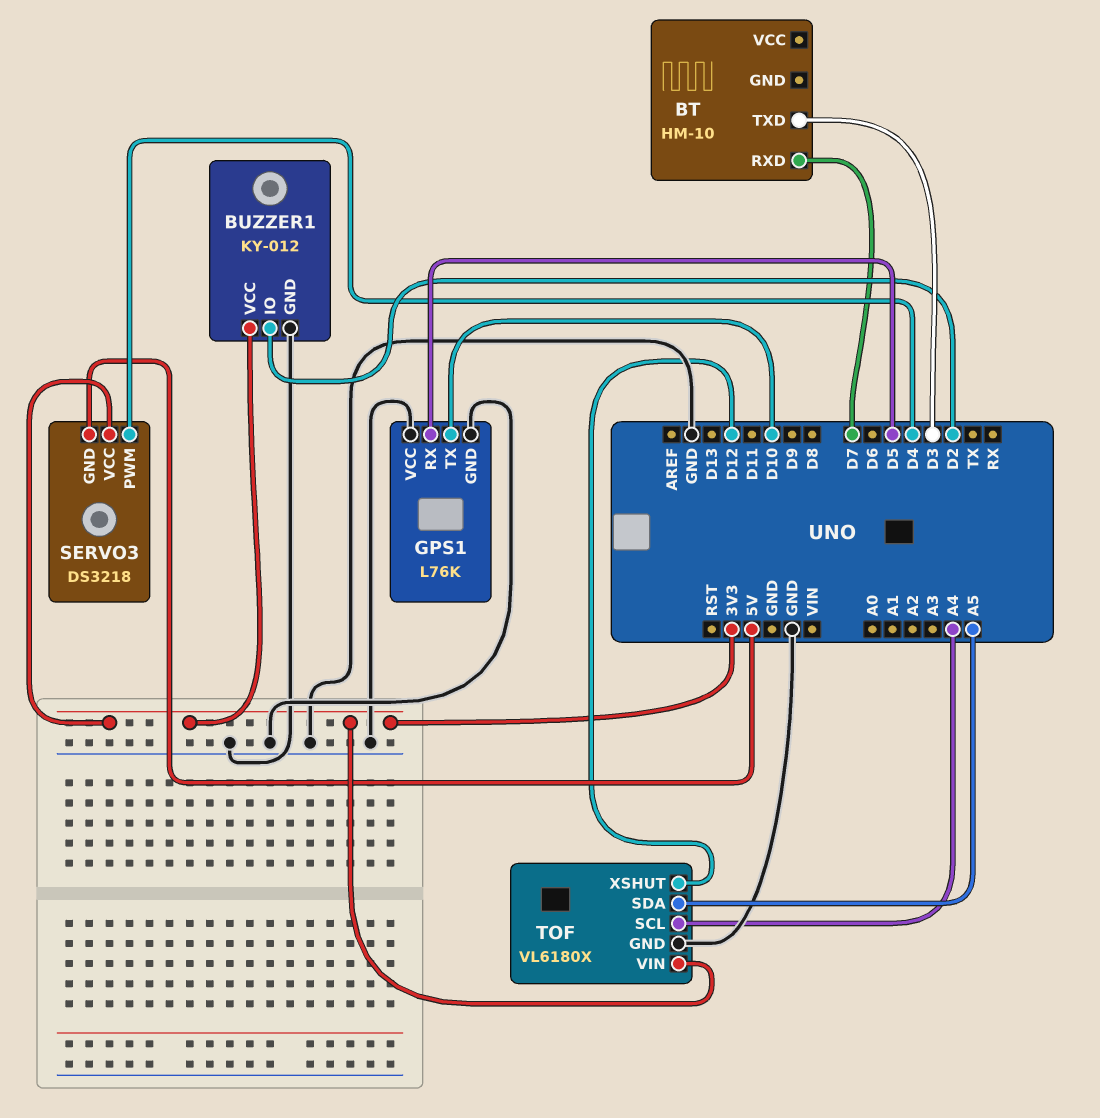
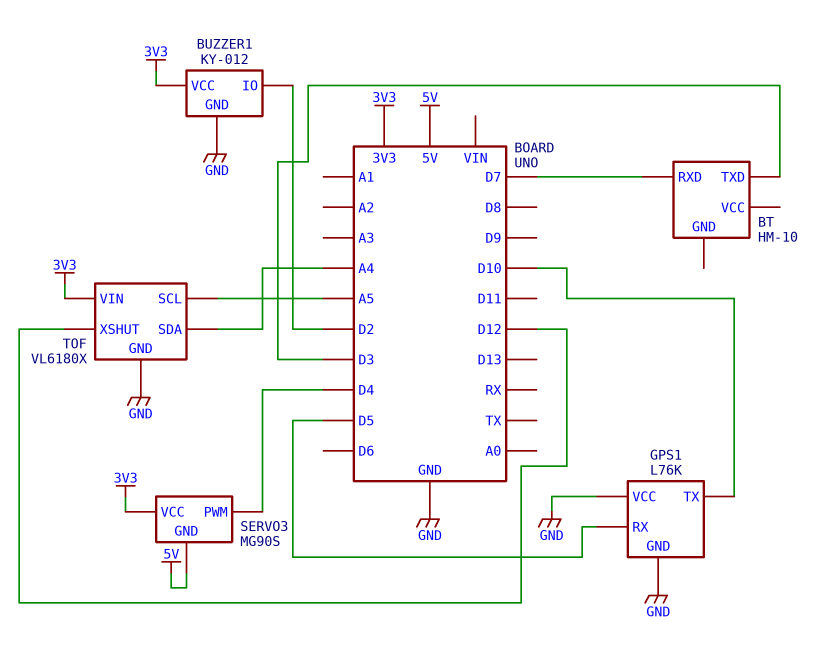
SERVO3: DS3218 -> MG90S
TOF pin SCL: A4 -> A5
TOF pin SDA: A5 -> A4

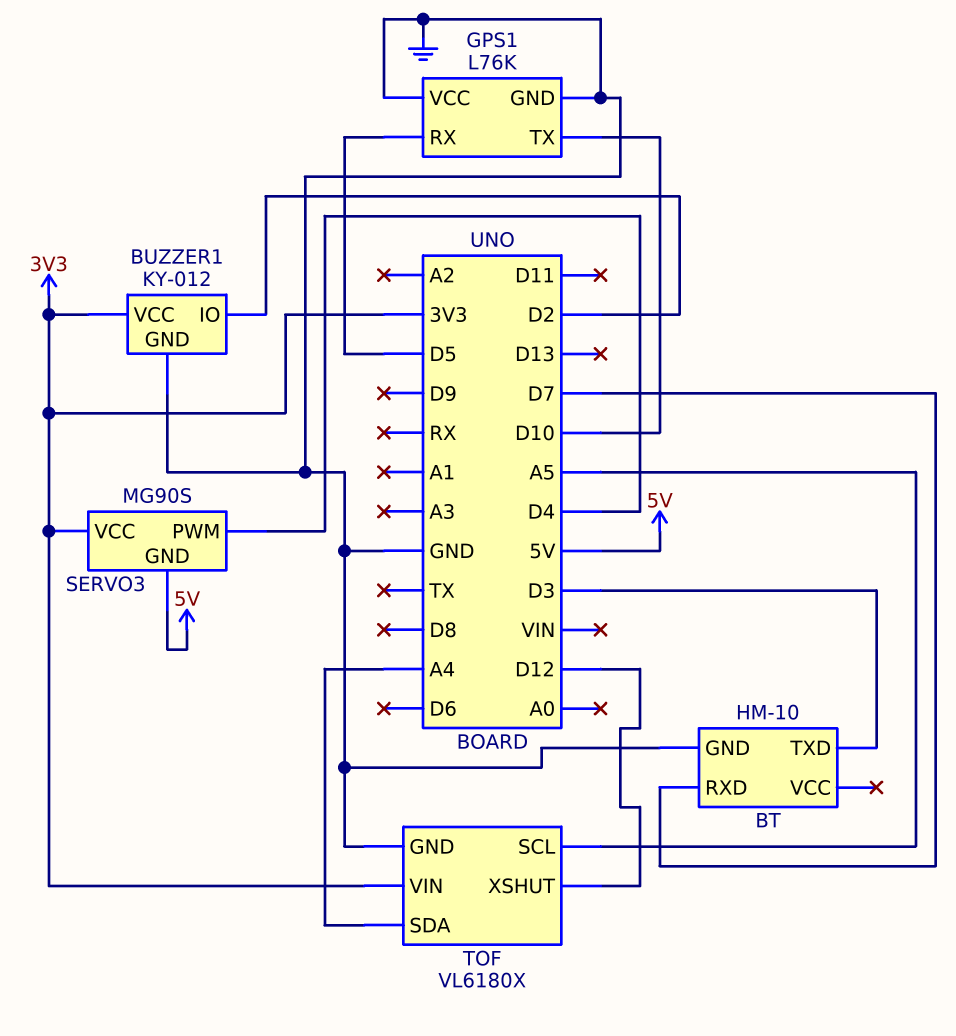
BT pin GND: none -> GND

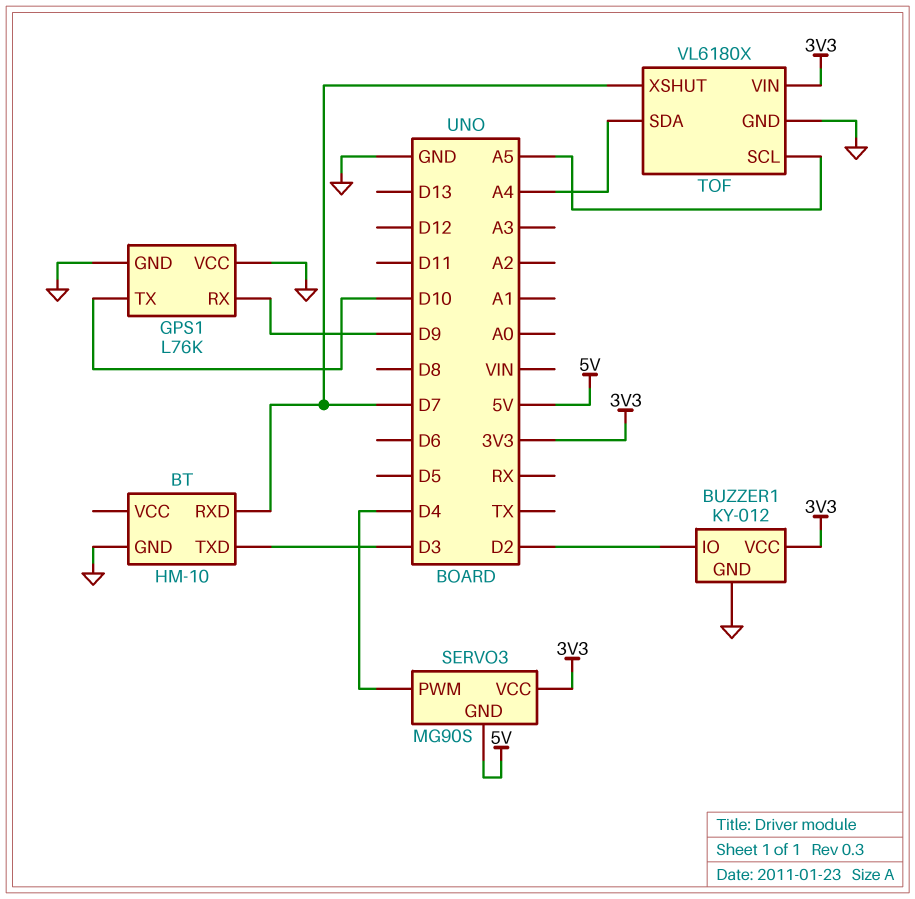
GPS1 pin RX: D5 -> D9
TOF pin XSHUT: D12 -> D7

